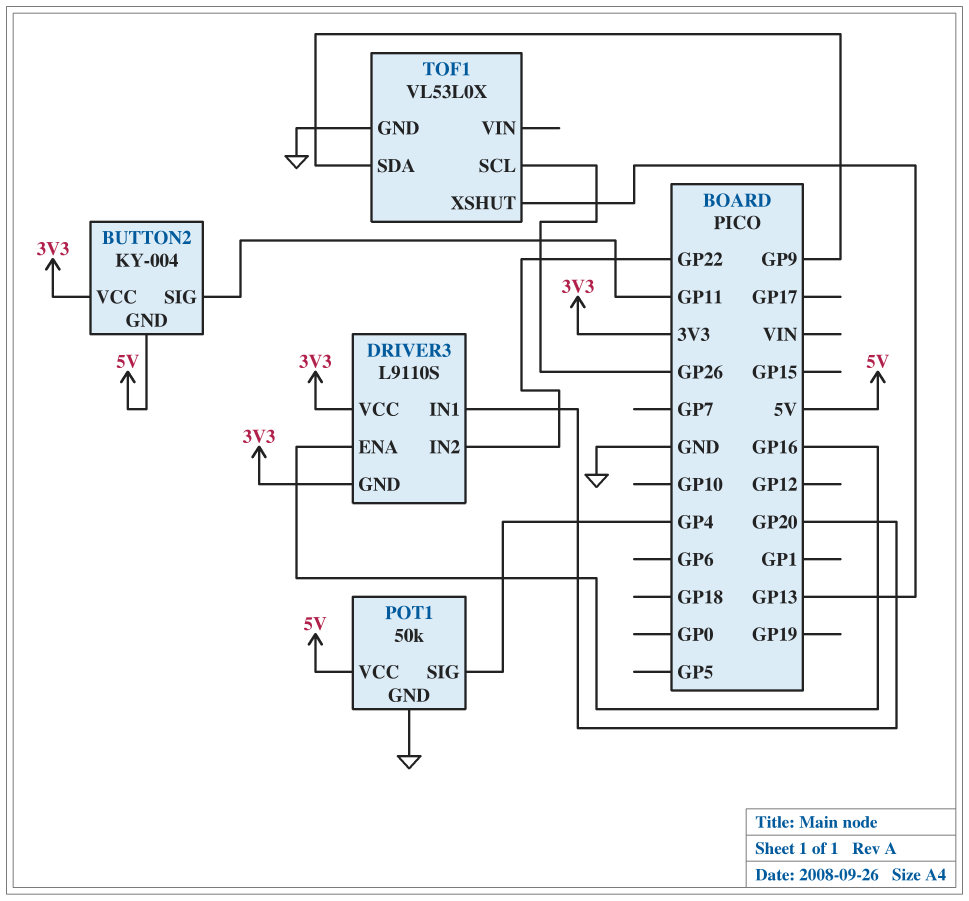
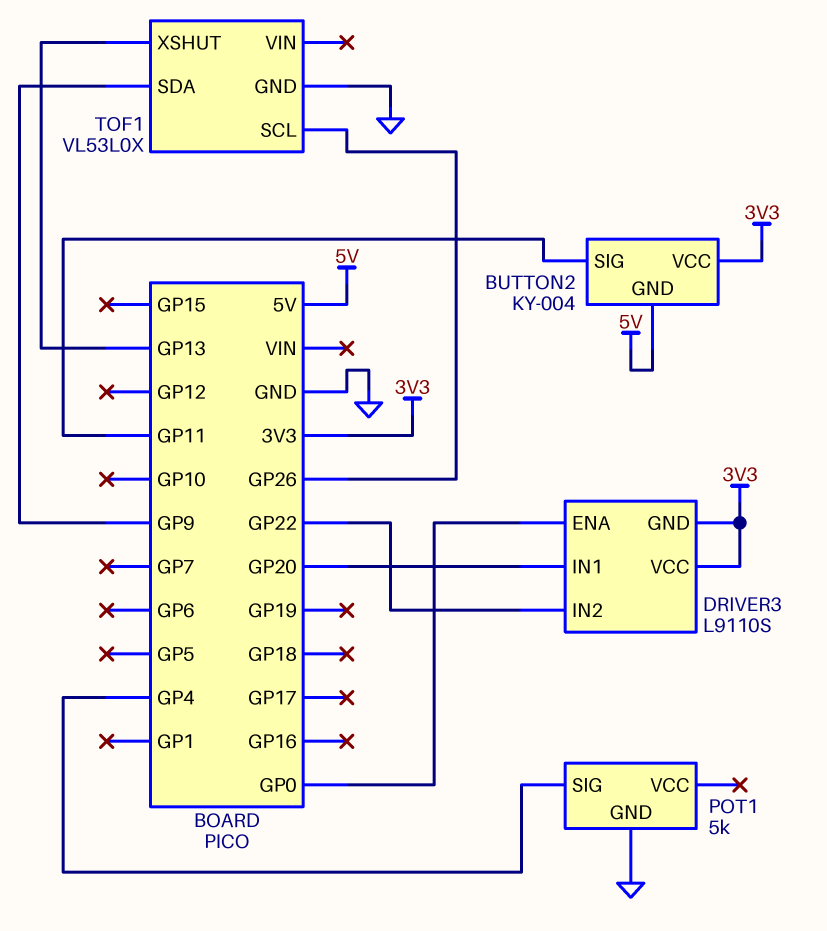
DRIVER3 pin ENA: GP16 -> GP0
POT1: 50k -> 5k
POT1 pin VCC: 5V -> none

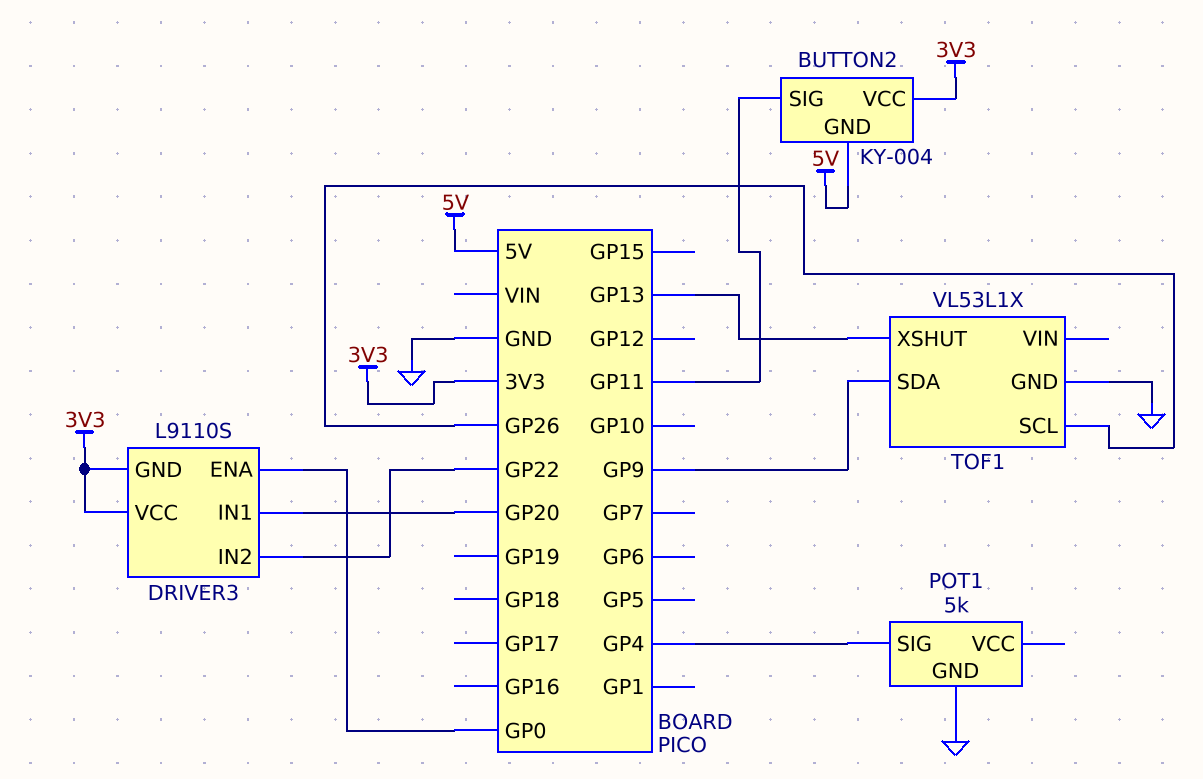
TOF1: VL53L0X -> VL53L1X

